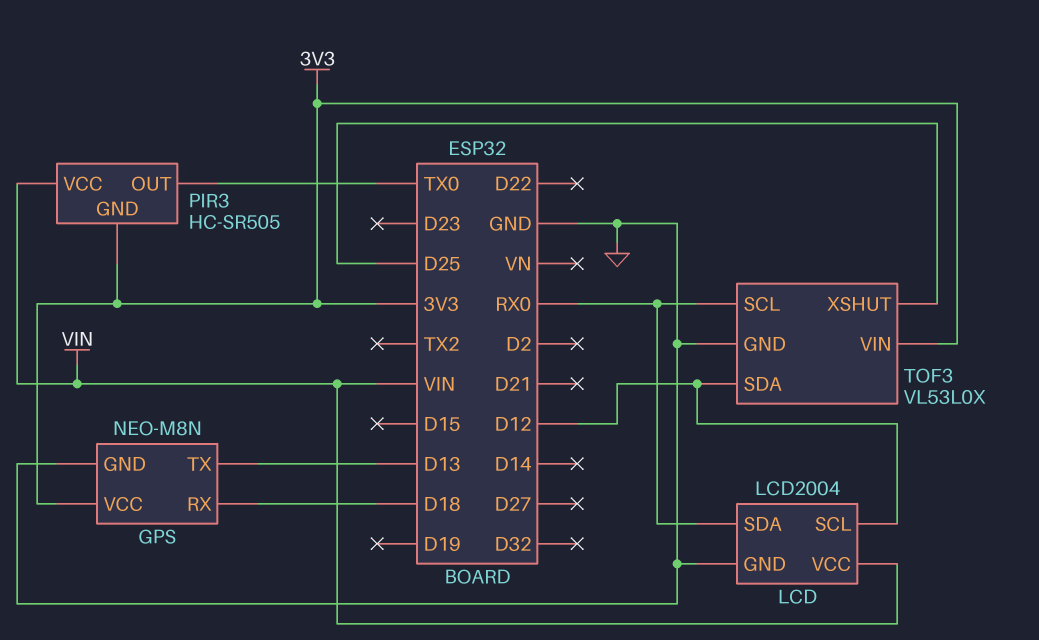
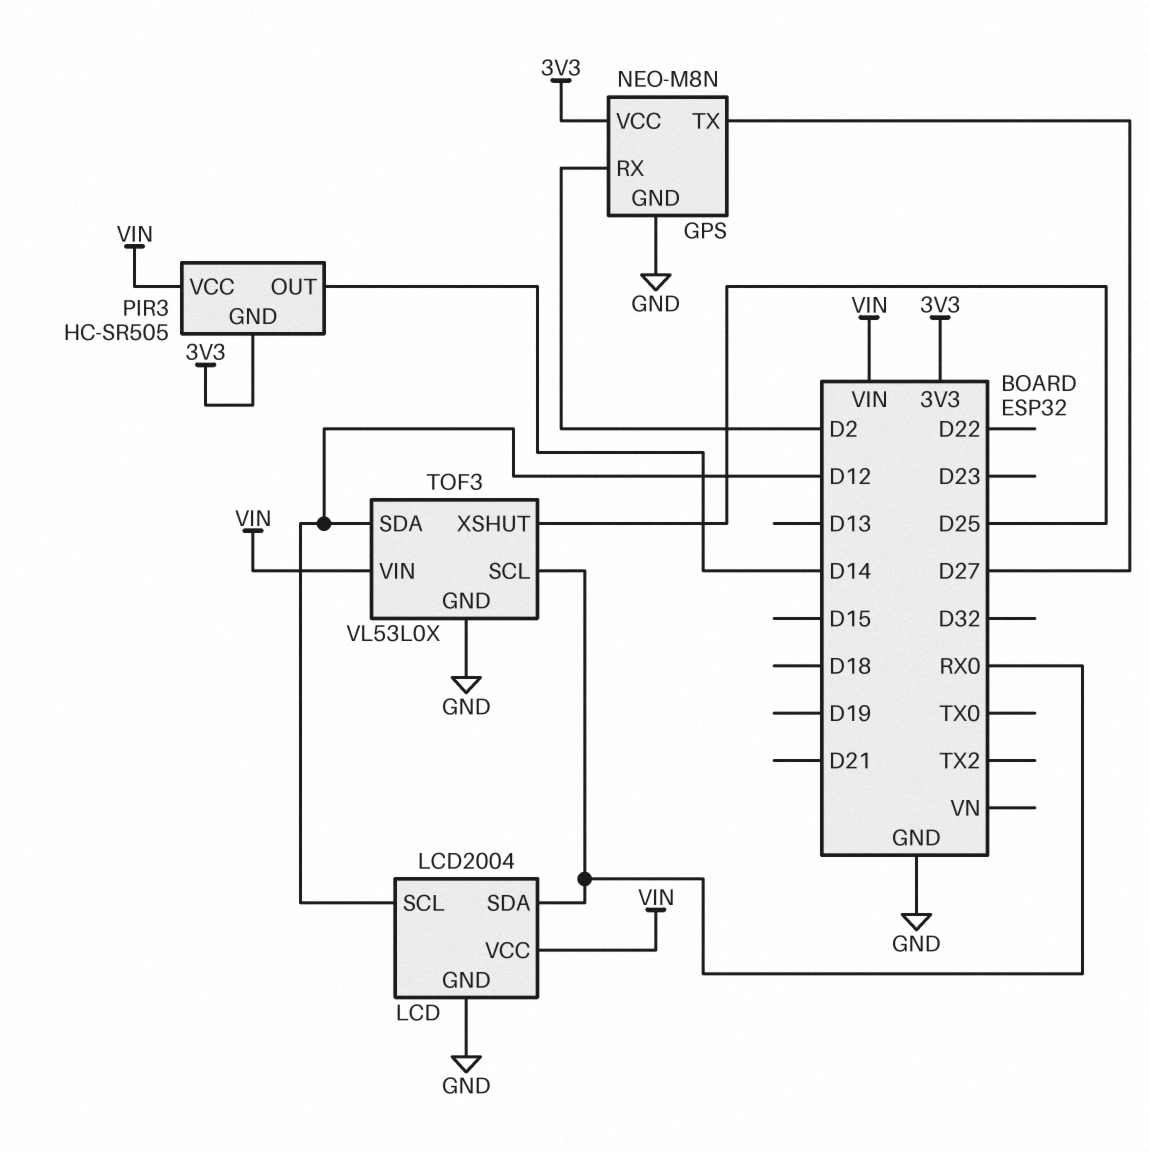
GPS pin RX: D18 -> D2
GPS pin TX: D13 -> D27
PIR3 pin OUT: TX0 -> D14
TOF3 pin VIN: 3V3 -> VIN

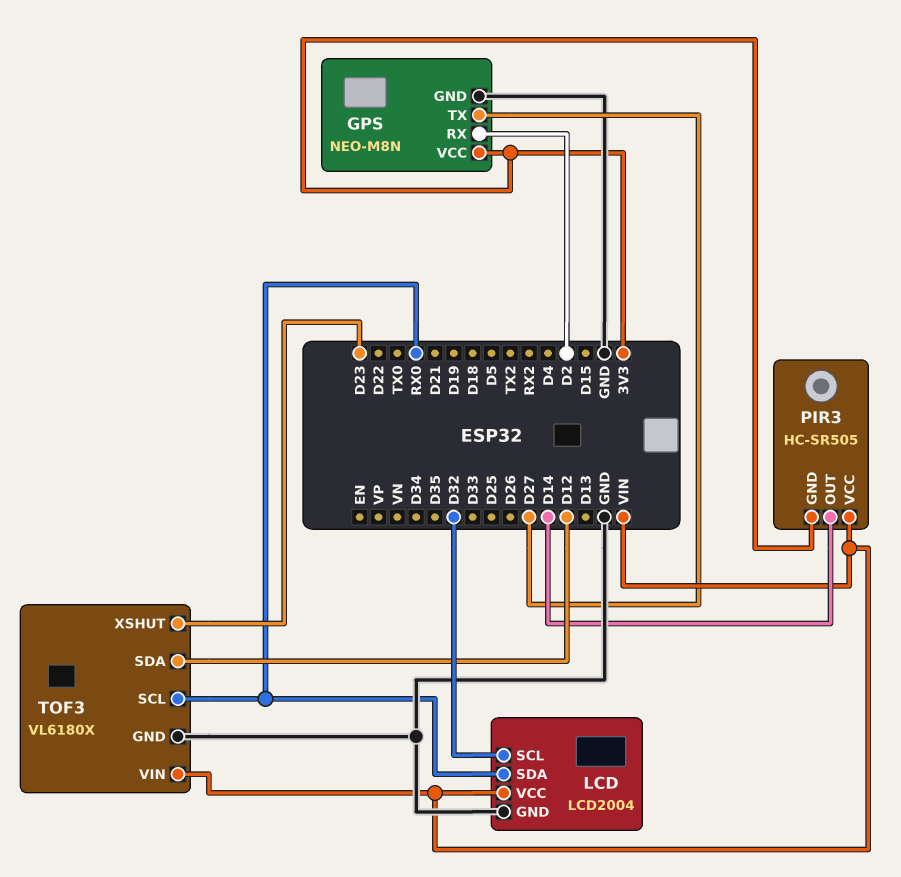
LCD pin SCL: D12 -> D32
TOF3: VL53L0X -> VL6180X
TOF3 pin XSHUT: D25 -> D23

